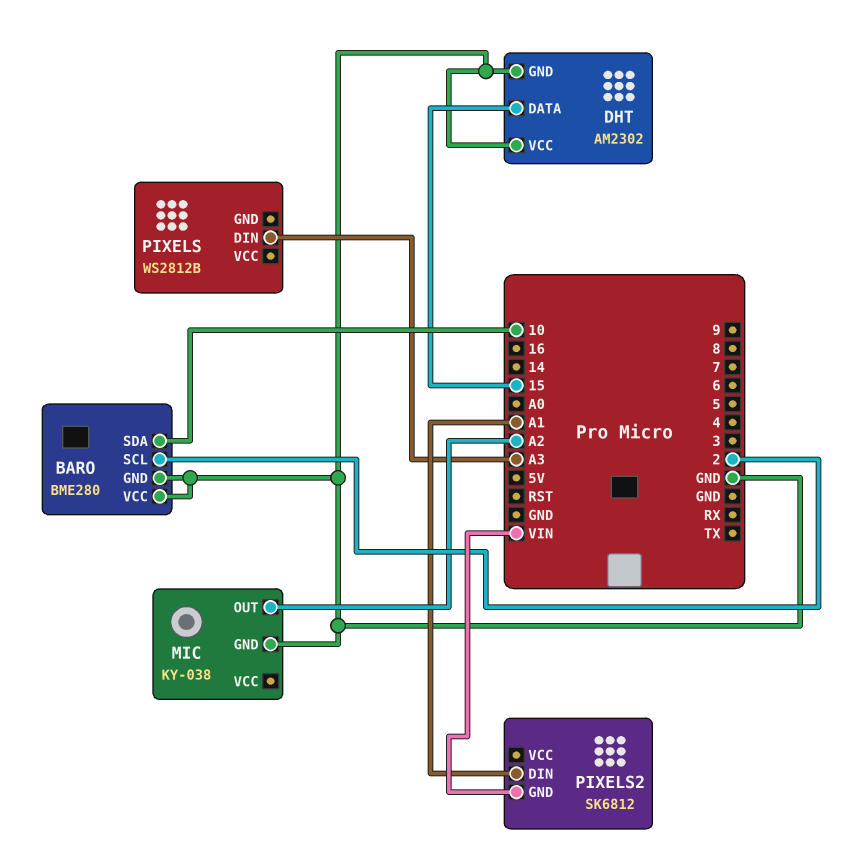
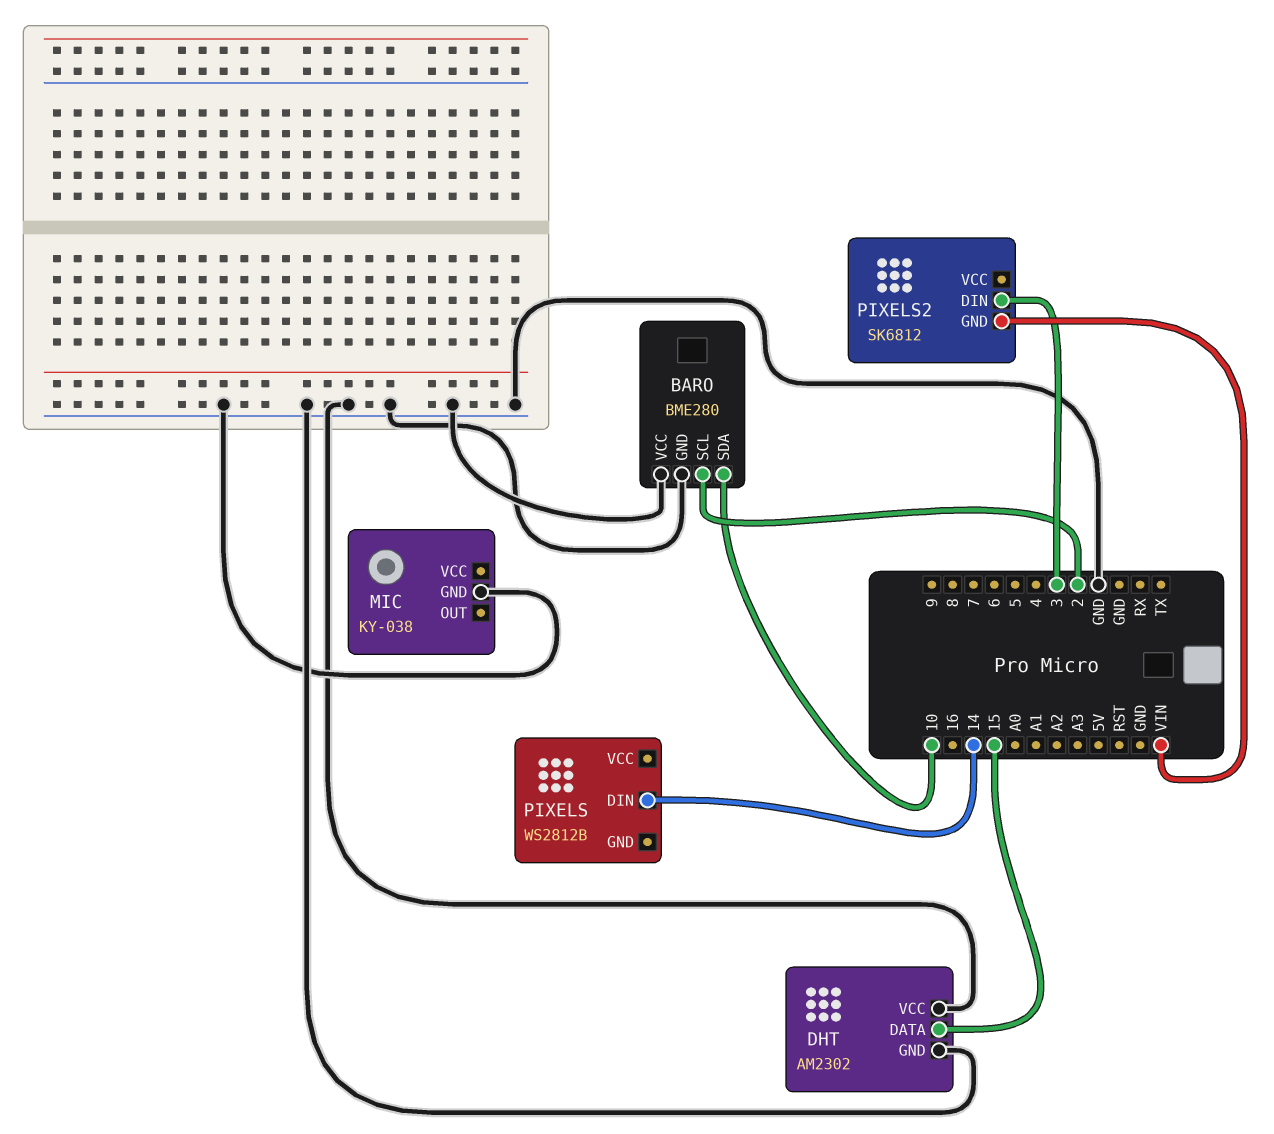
MIC pin OUT: A2 -> none
PIXELS pin DIN: A3 -> 14
PIXELS2 pin DIN: A1 -> 3

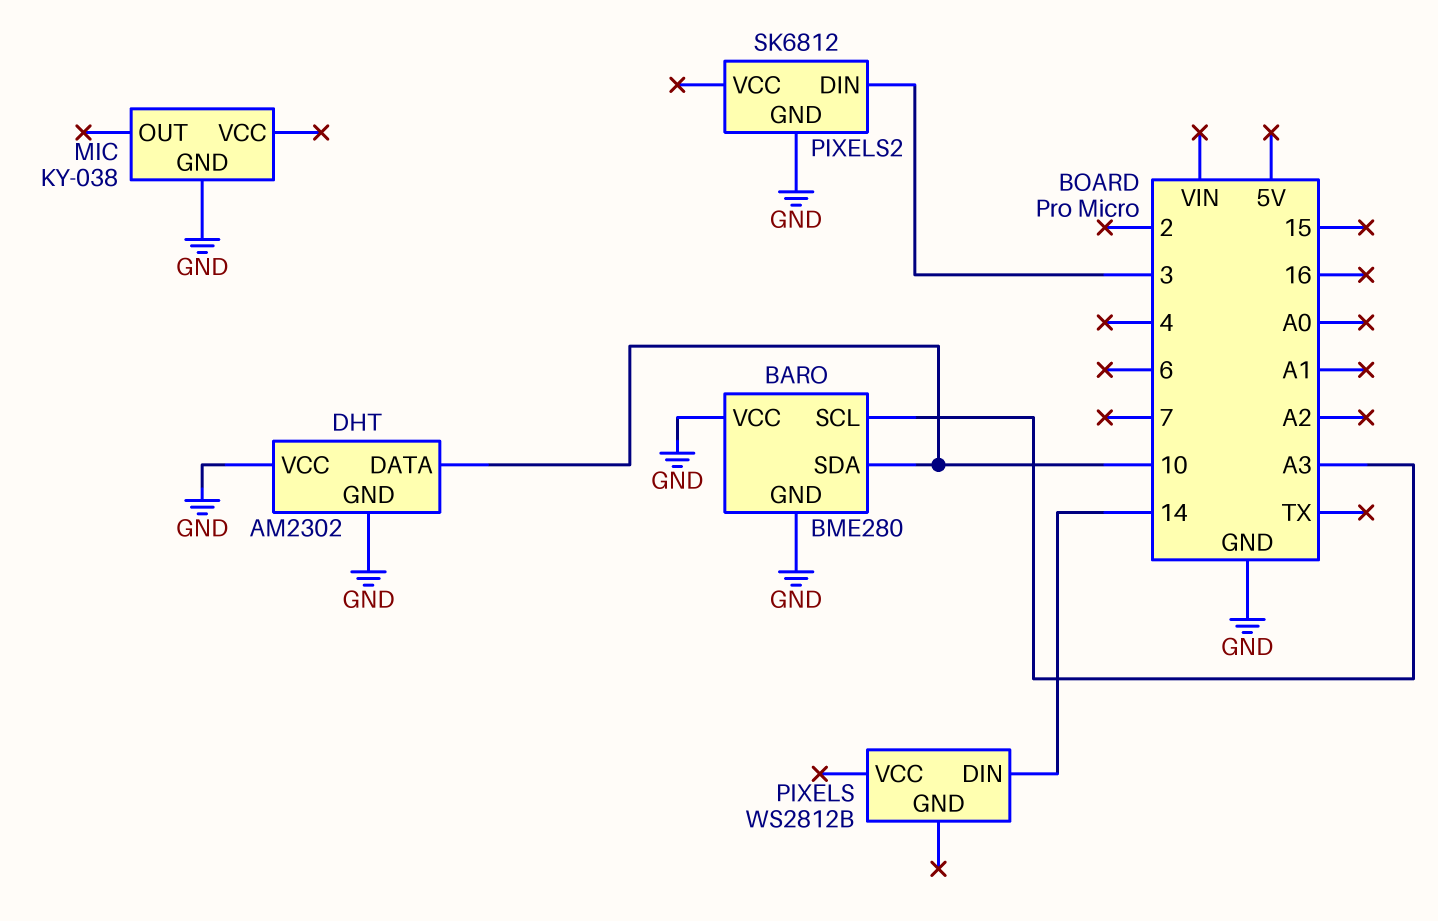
BARO pin SCL: 2 -> A3
DHT pin DATA: 15 -> 10
PIXELS2 pin GND: VIN -> GND

